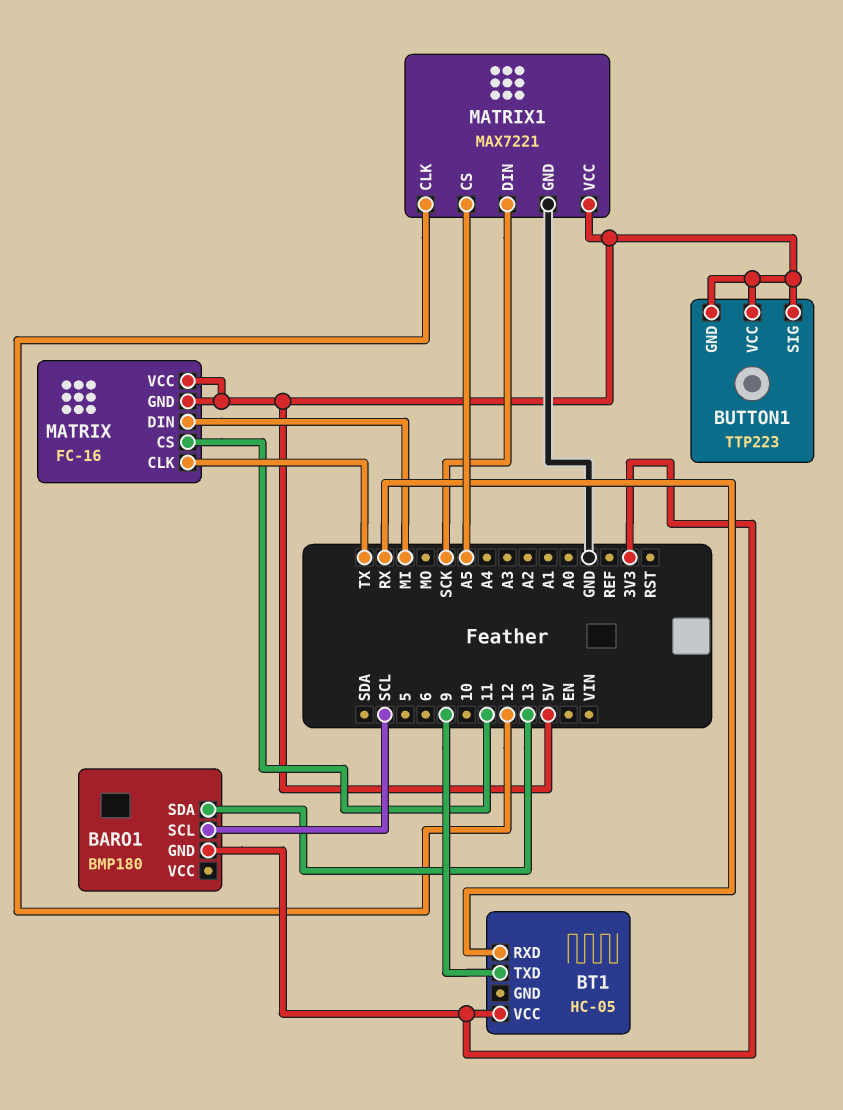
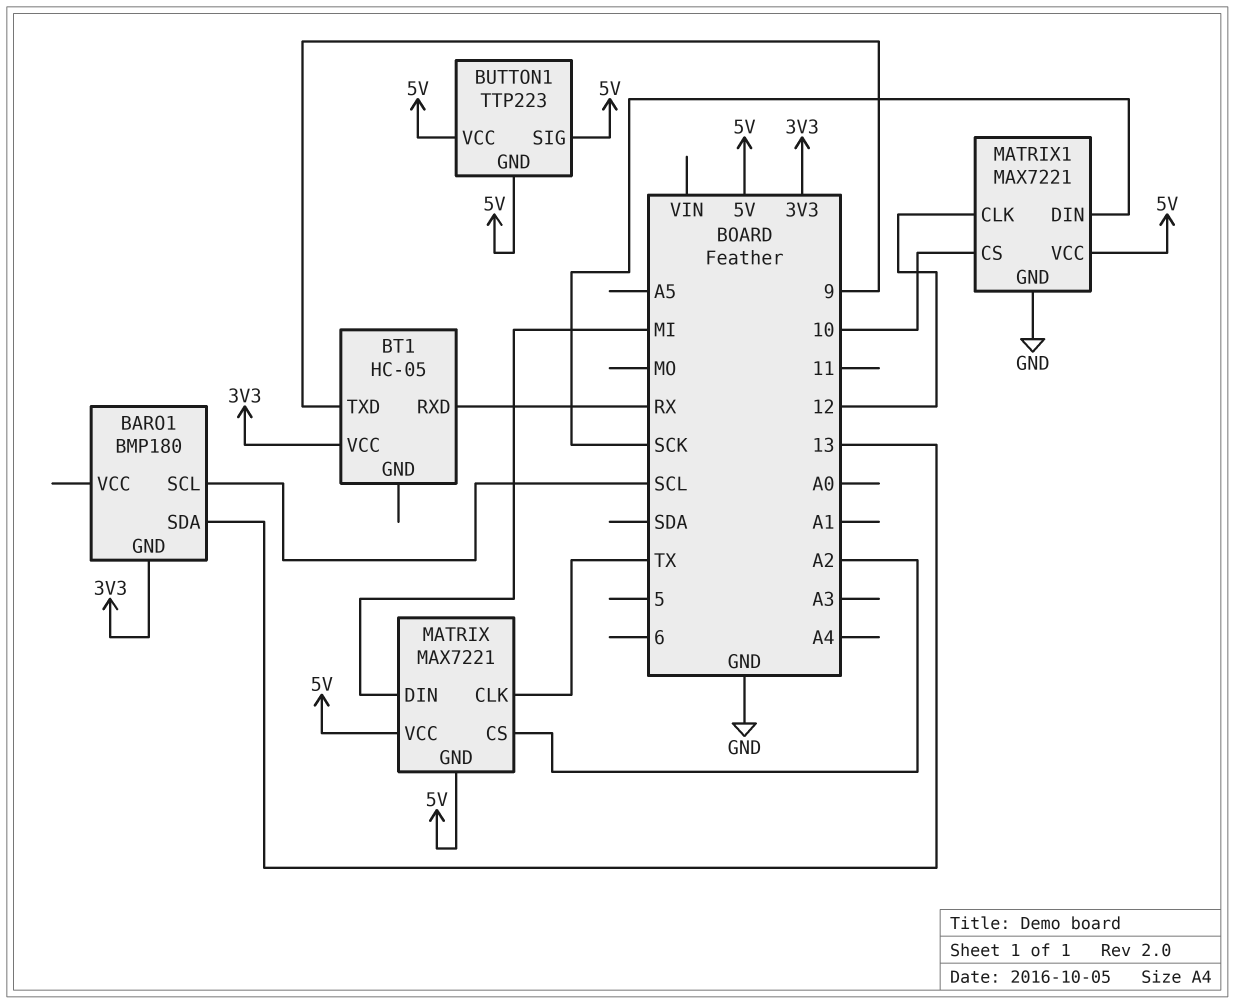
MATRIX: FC-16 -> MAX7221
MATRIX pin CS: 11 -> A2
MATRIX1 pin CS: A5 -> 10

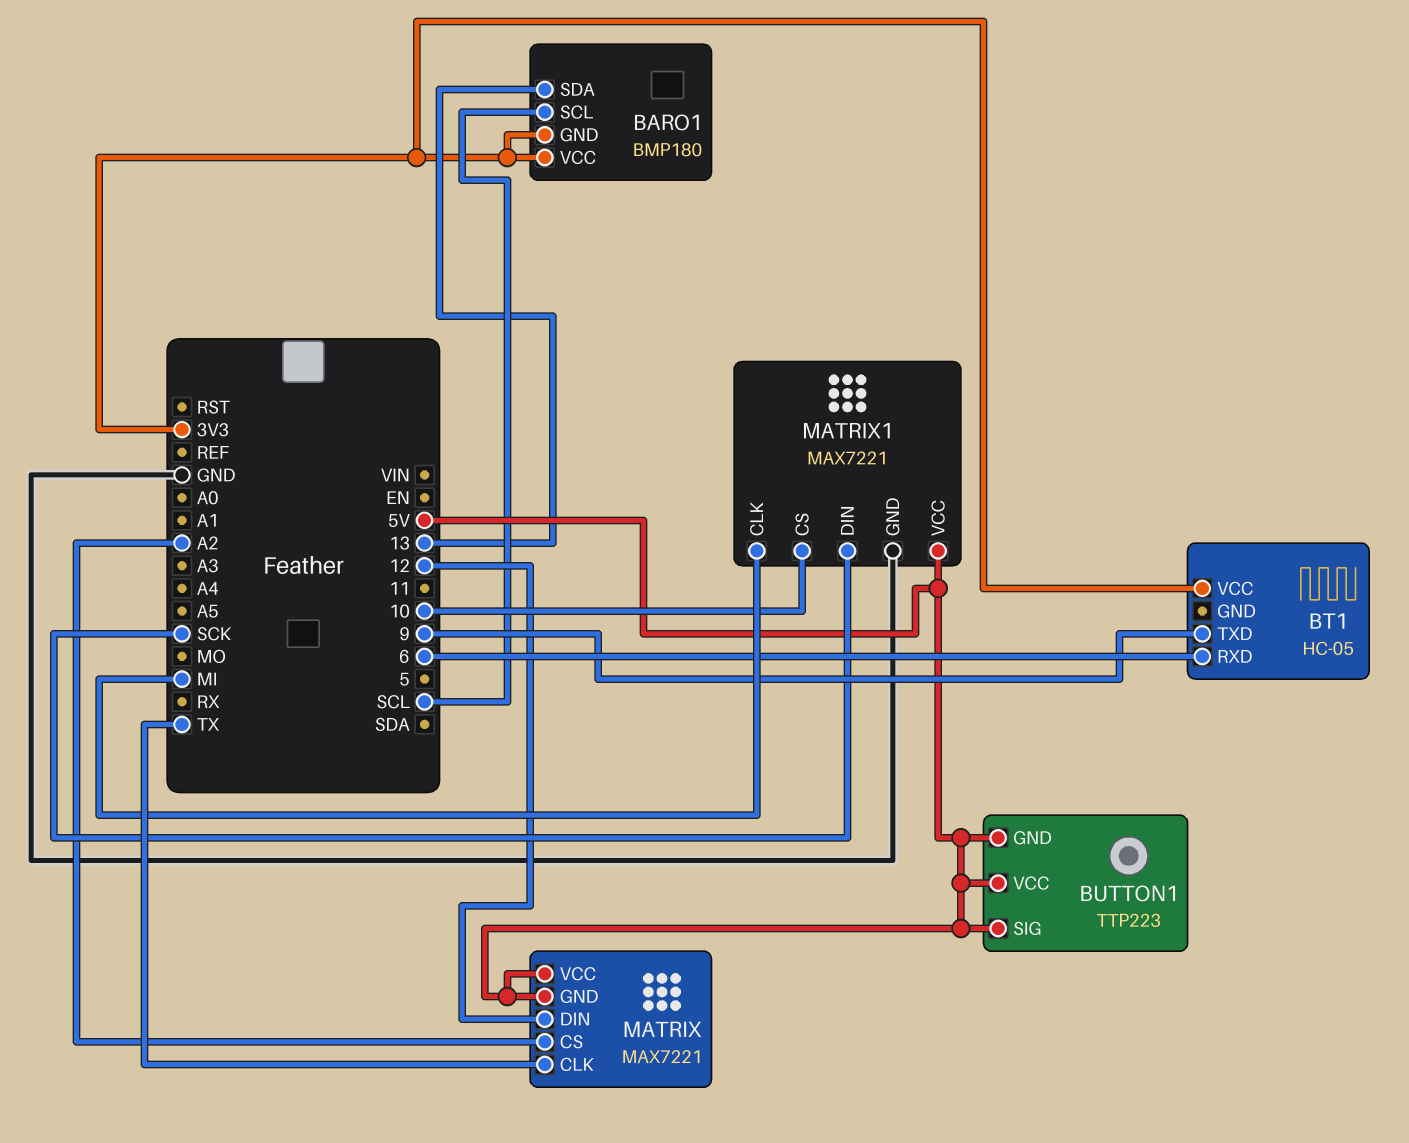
BARO1 pin VCC: none -> 3V3
BT1 pin RXD: RX -> 6
MATRIX pin DIN: MI -> 12
MATRIX1 pin CLK: 12 -> MI

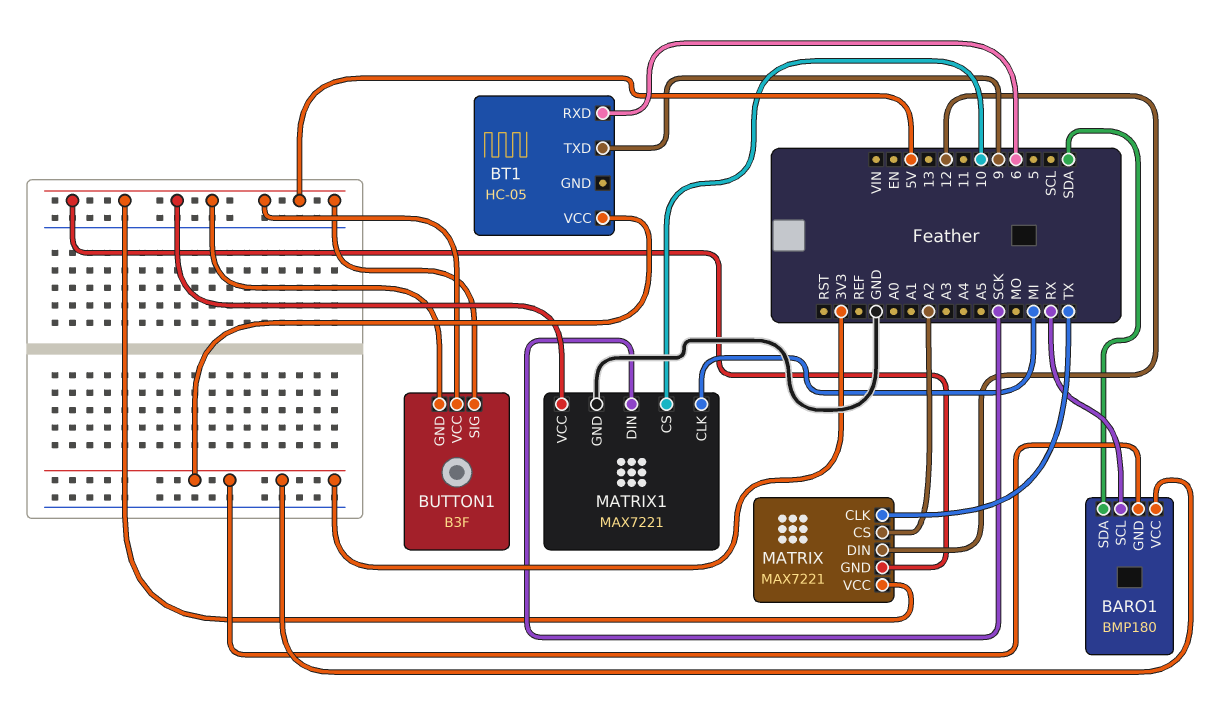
BARO1 pin SCL: SCL -> RX
BARO1 pin SDA: 13 -> SDA
BUTTON1: TTP223 -> B3F

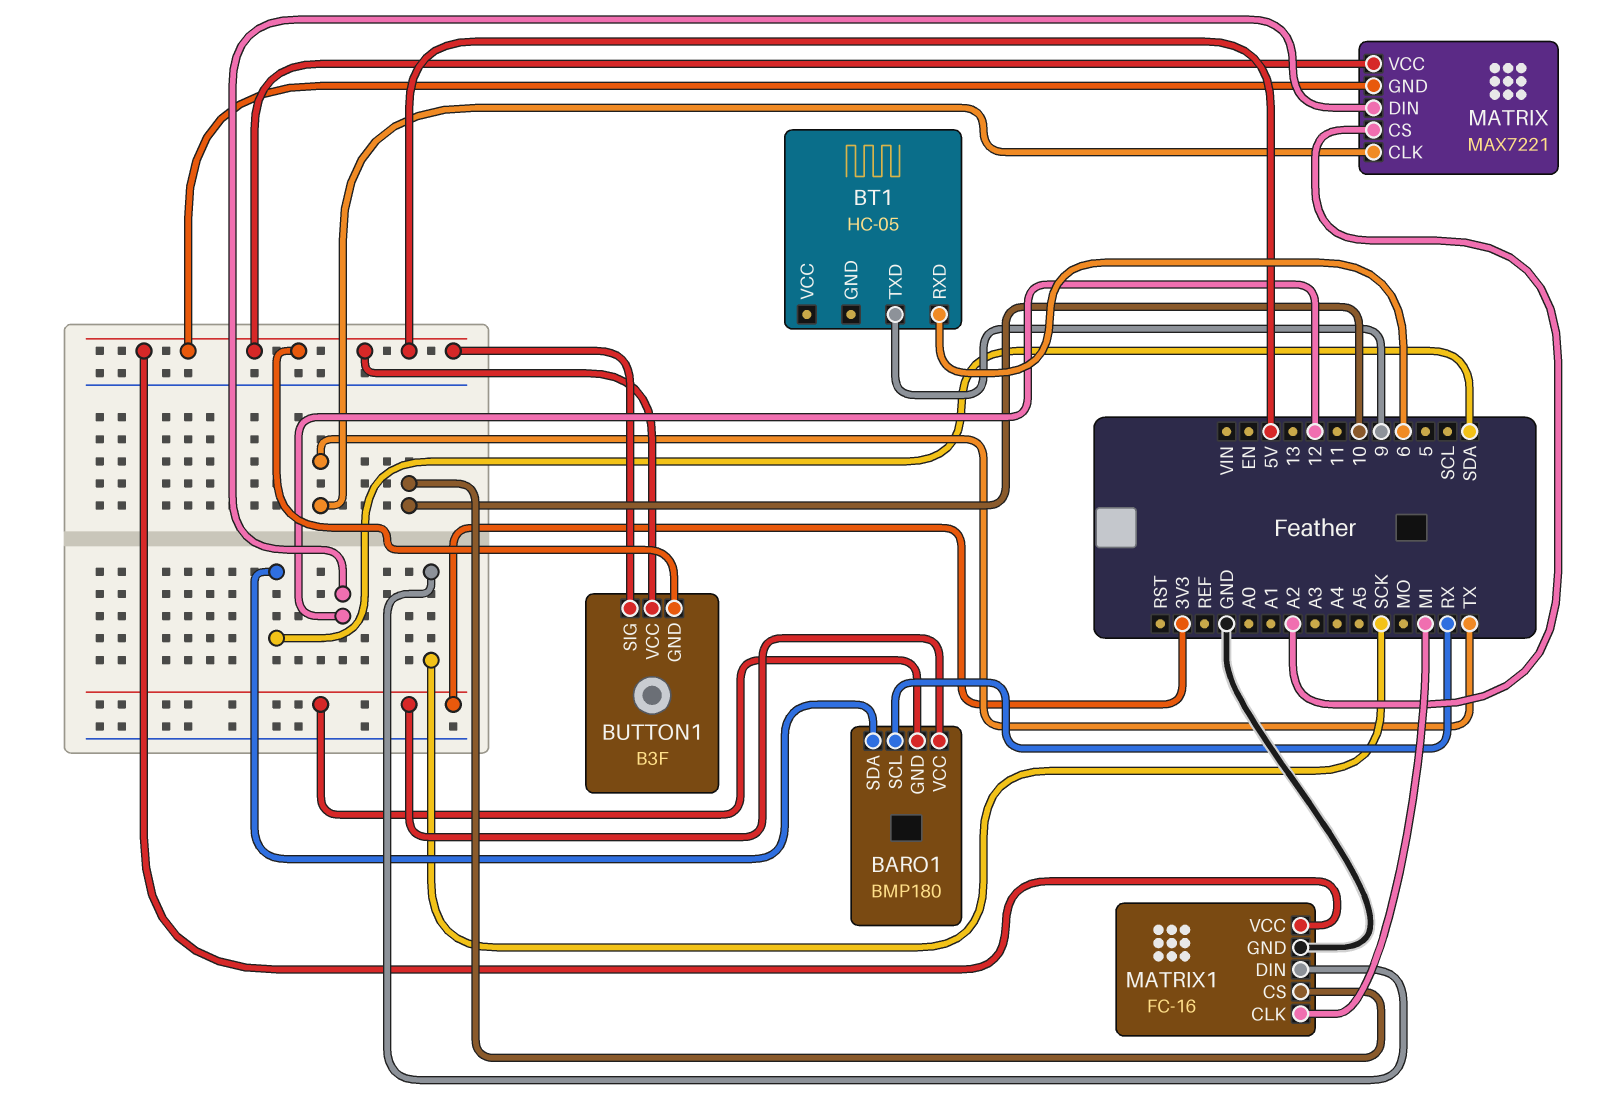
BT1 pin VCC: 3V3 -> none
MATRIX1: MAX7221 -> FC-16

